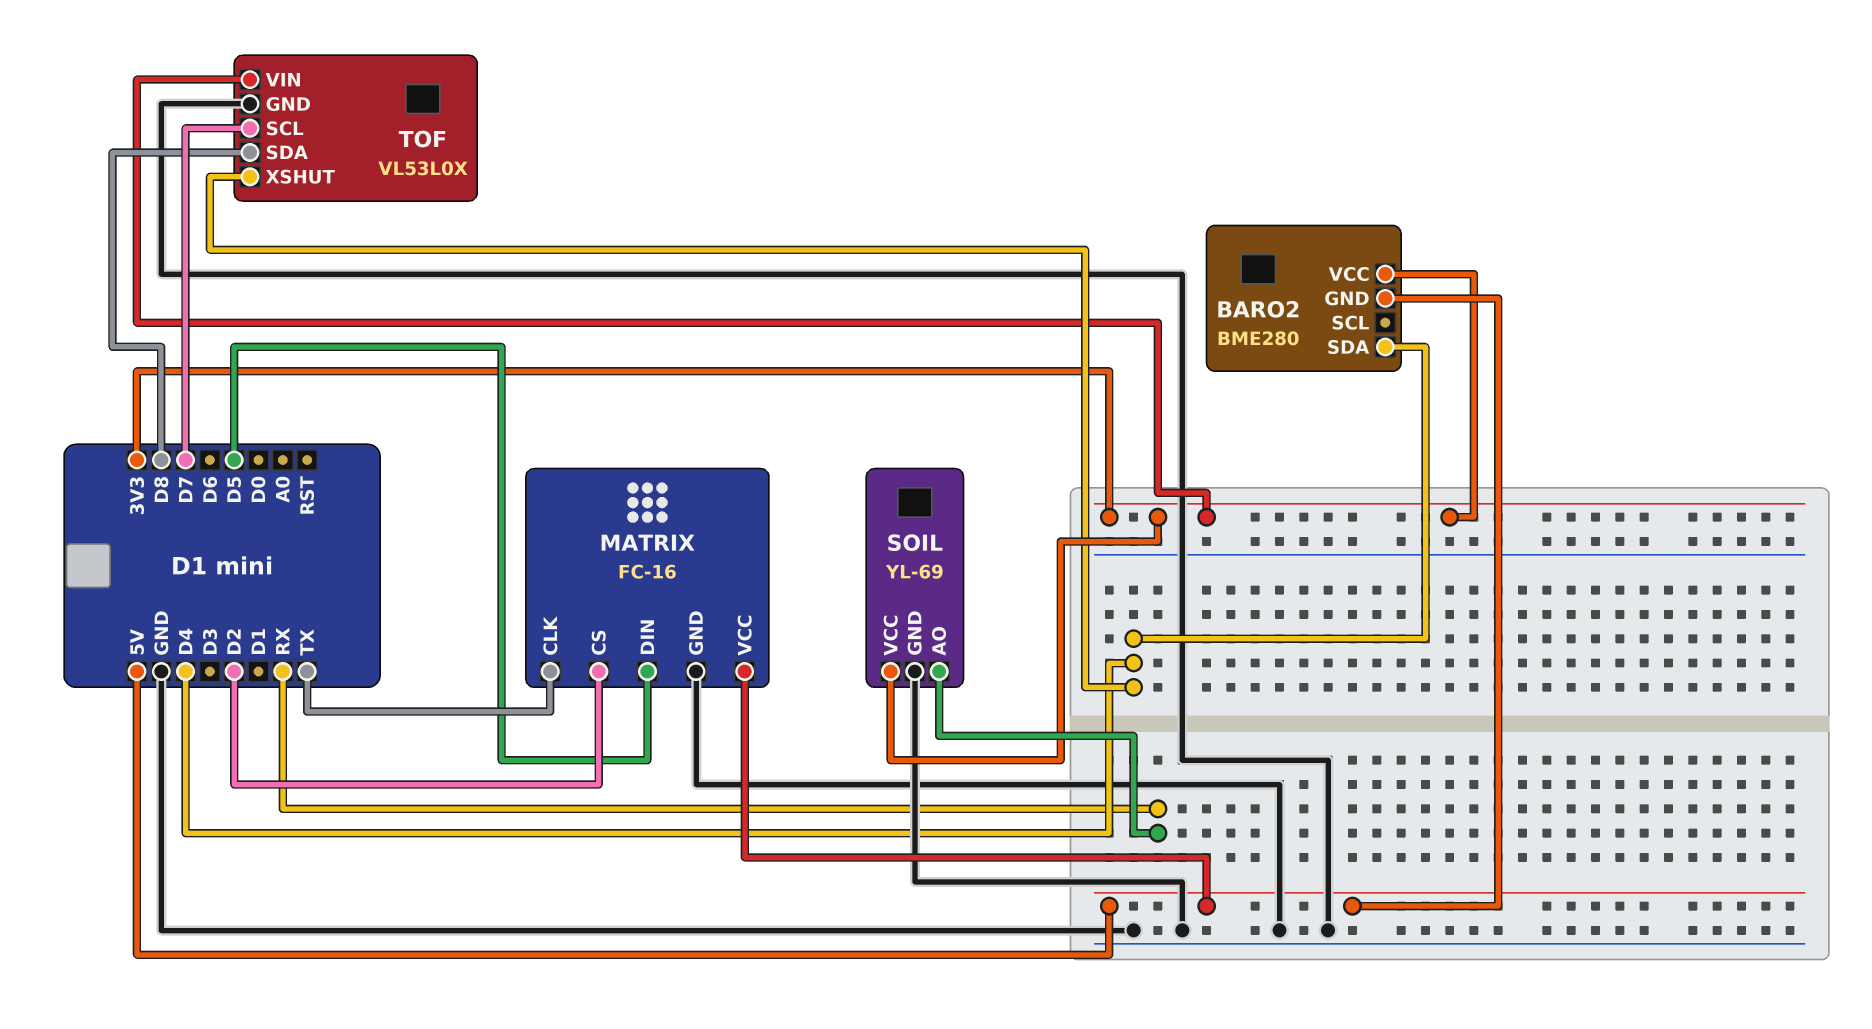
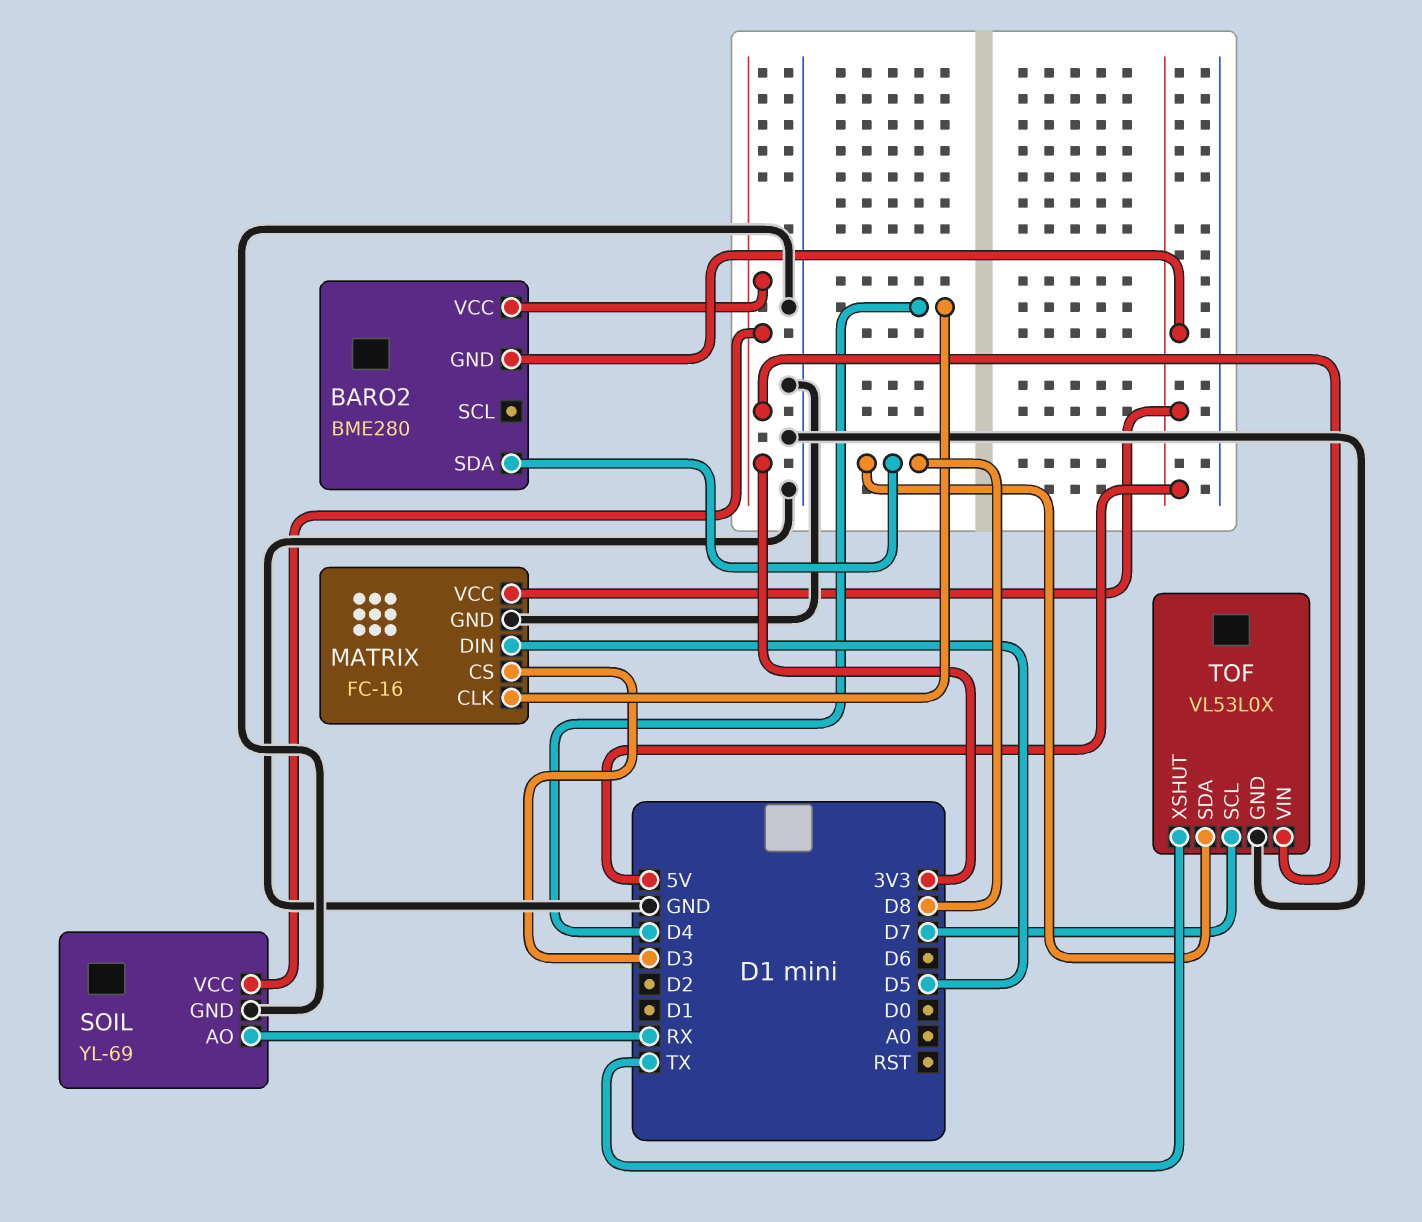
BARO2 pin SDA: D4 -> D8
MATRIX pin CLK: TX -> D4
MATRIX pin CS: D2 -> D3
TOF pin XSHUT: D4 -> TX

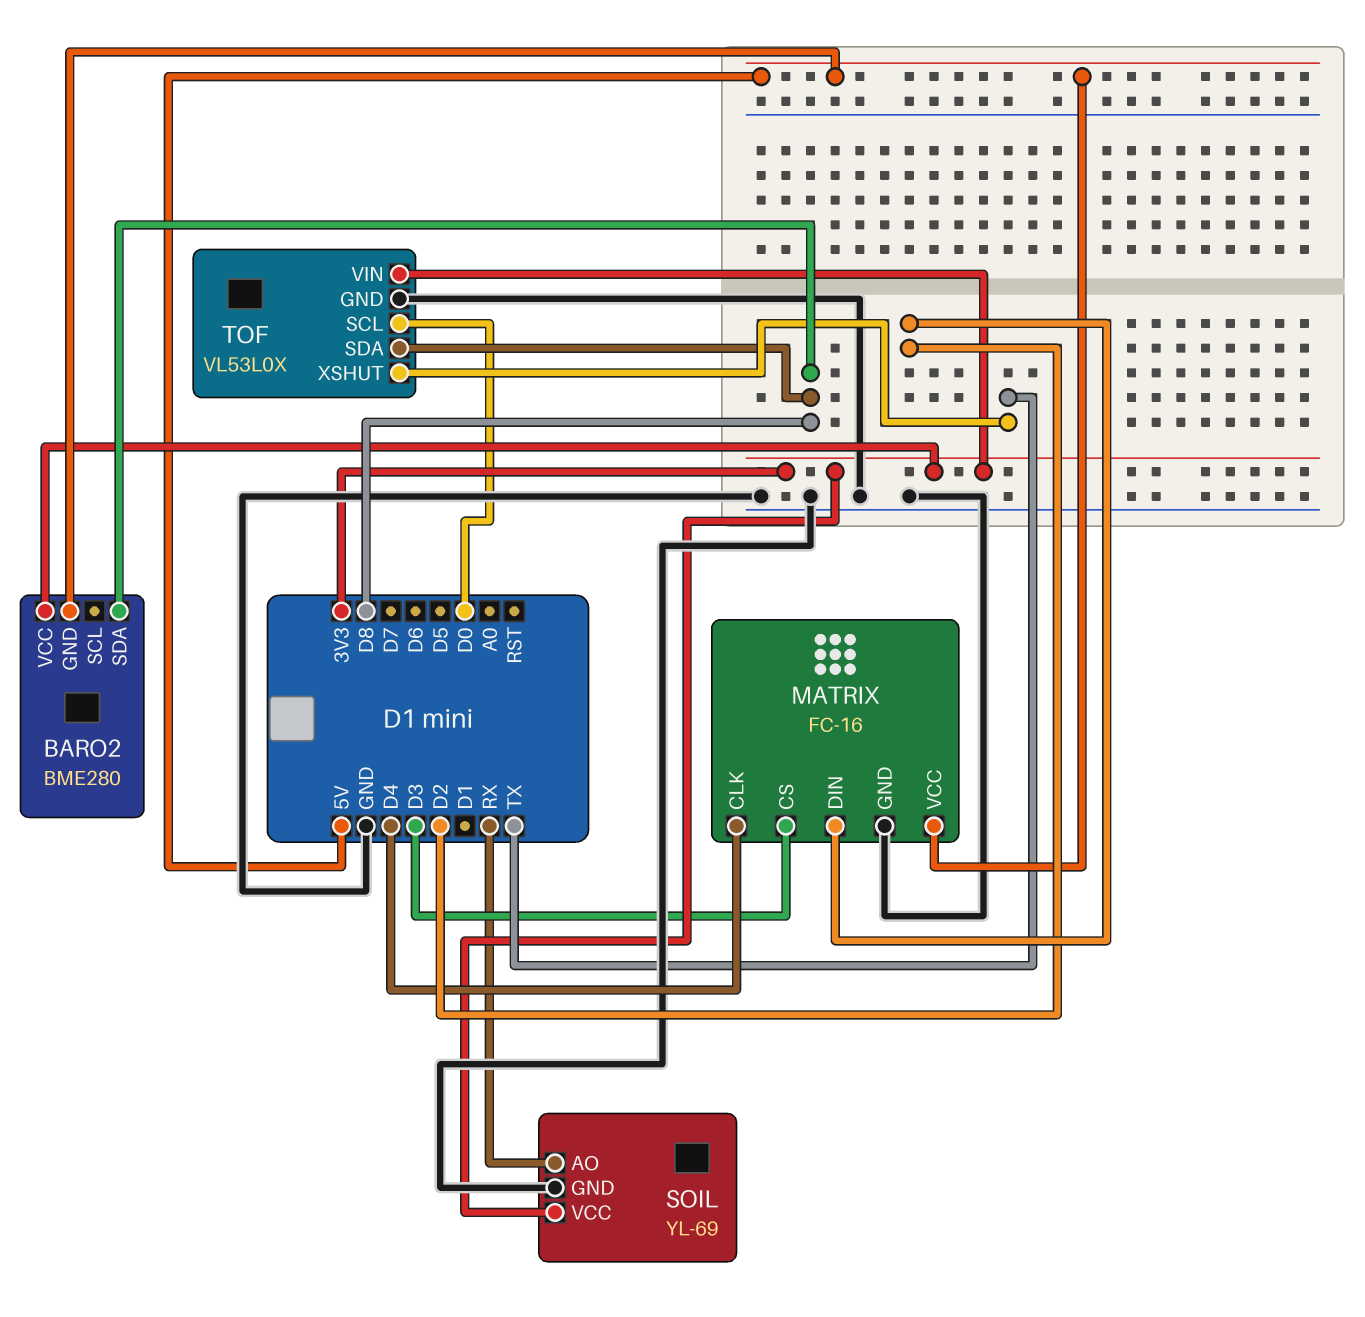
MATRIX pin DIN: D5 -> D2
TOF pin SCL: D7 -> D0

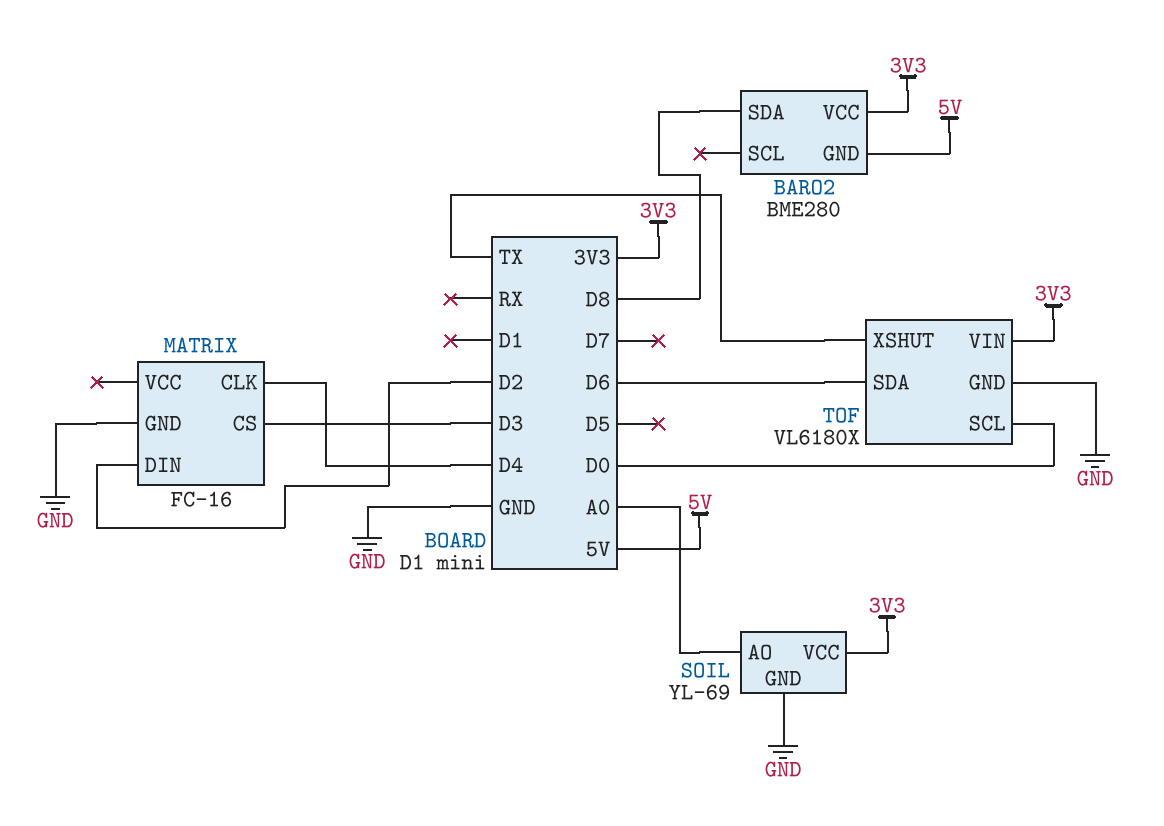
MATRIX pin VCC: 5V -> none
SOIL pin AO: RX -> A0
TOF: VL53L0X -> VL6180X
TOF pin SDA: D8 -> D6

